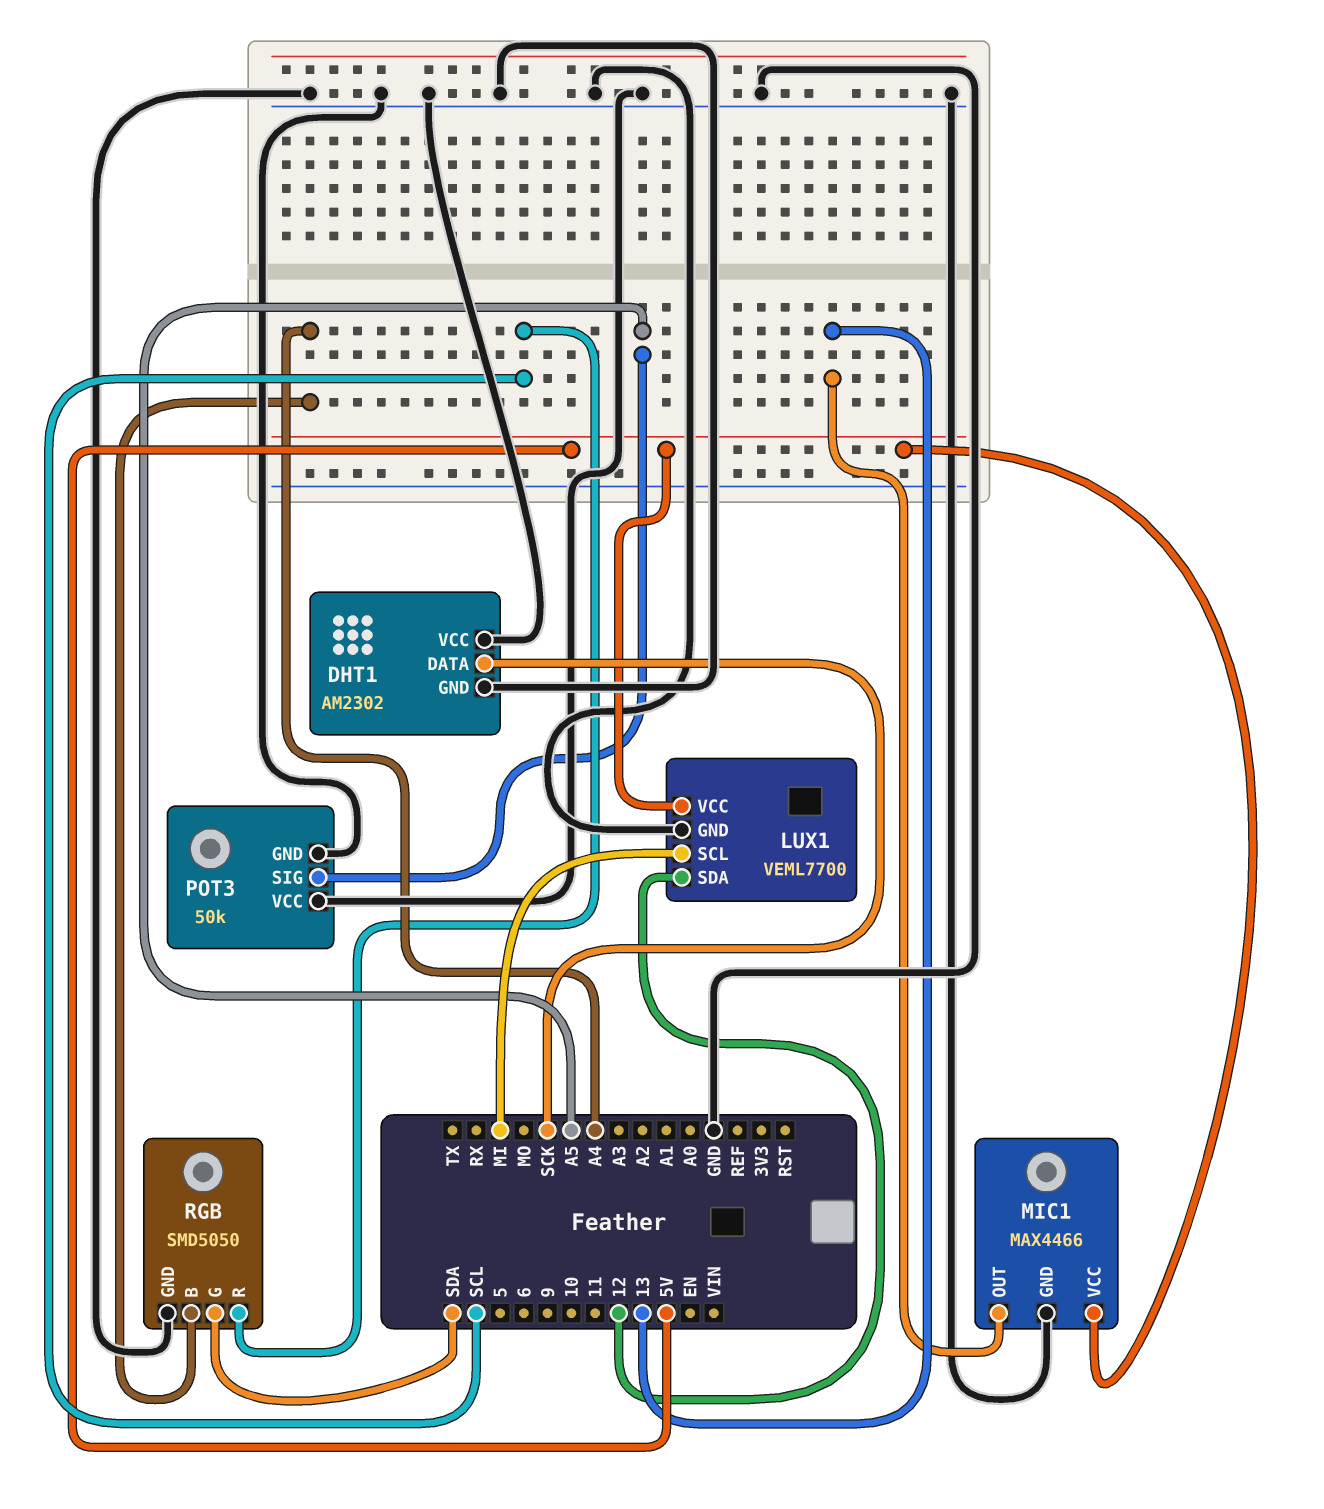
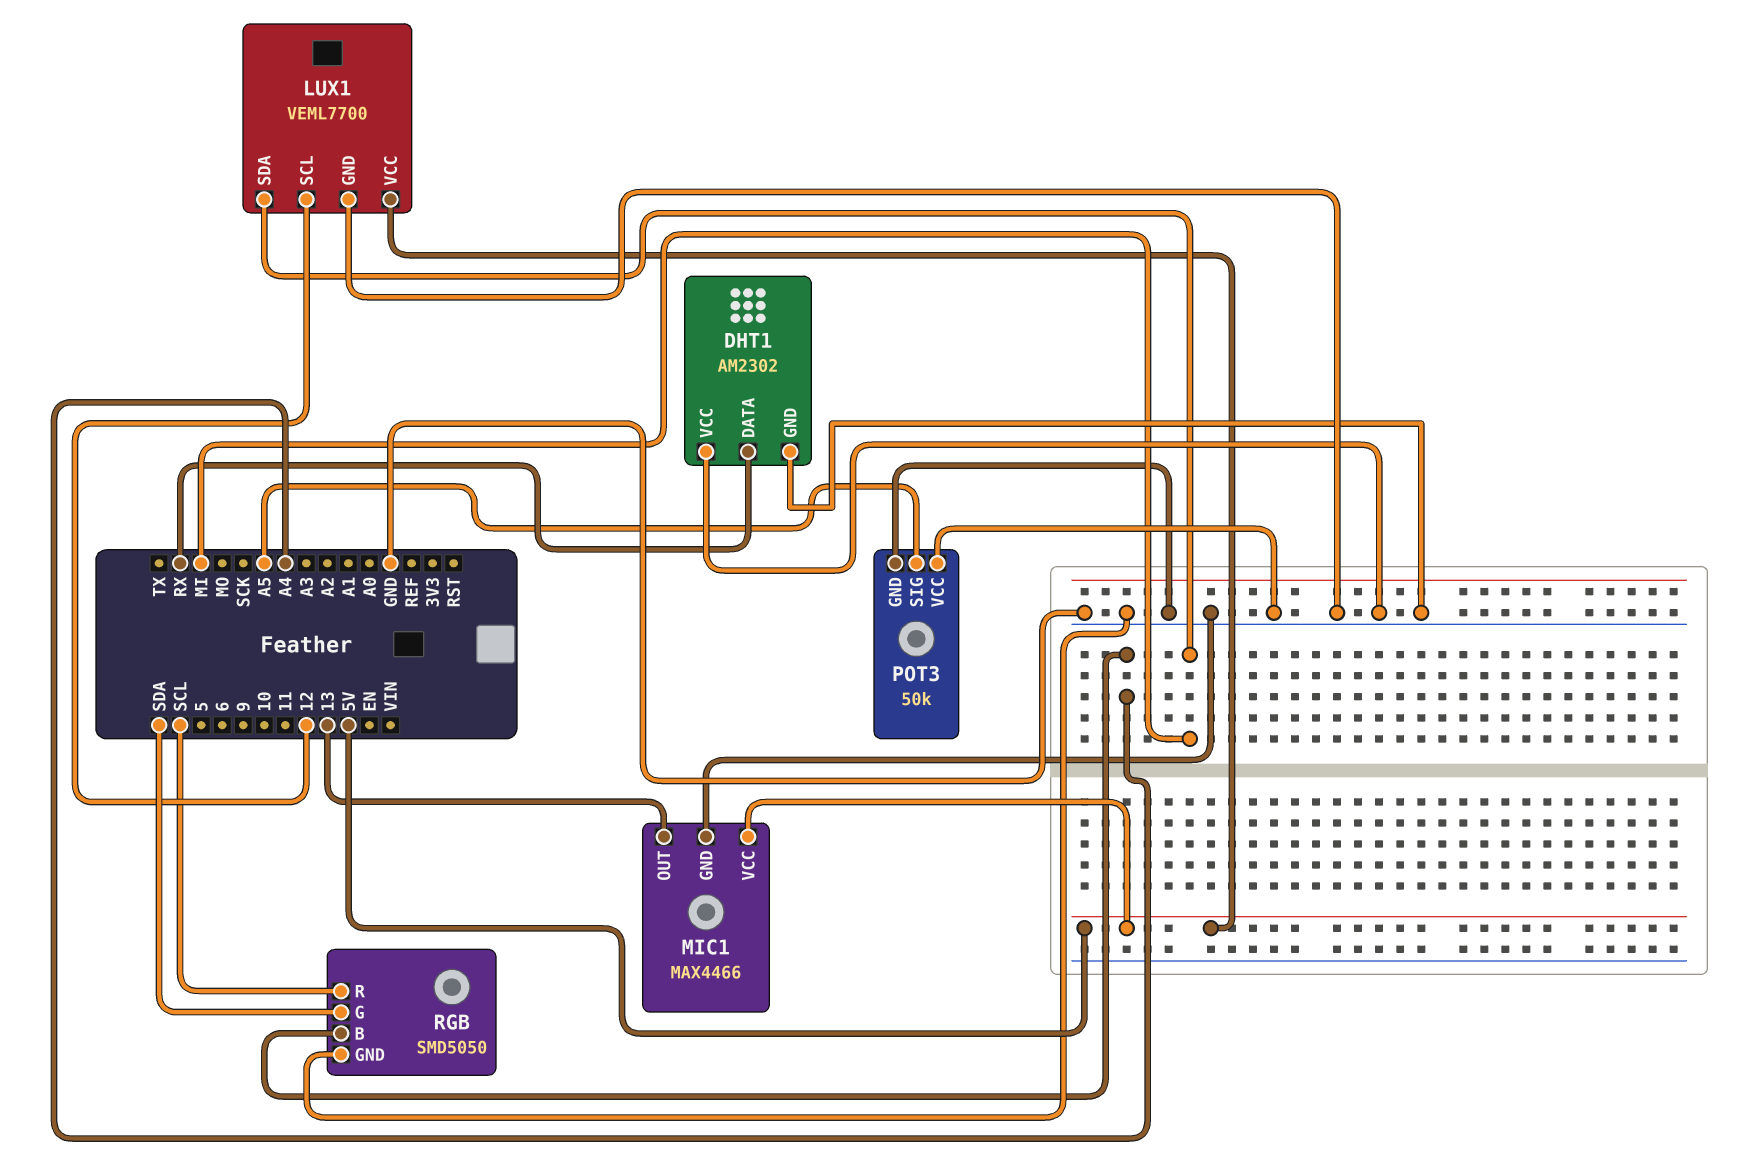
DHT1 pin DATA: SCK -> RX
LUX1 pin SCL: MI -> 12
LUX1 pin SDA: 12 -> MI

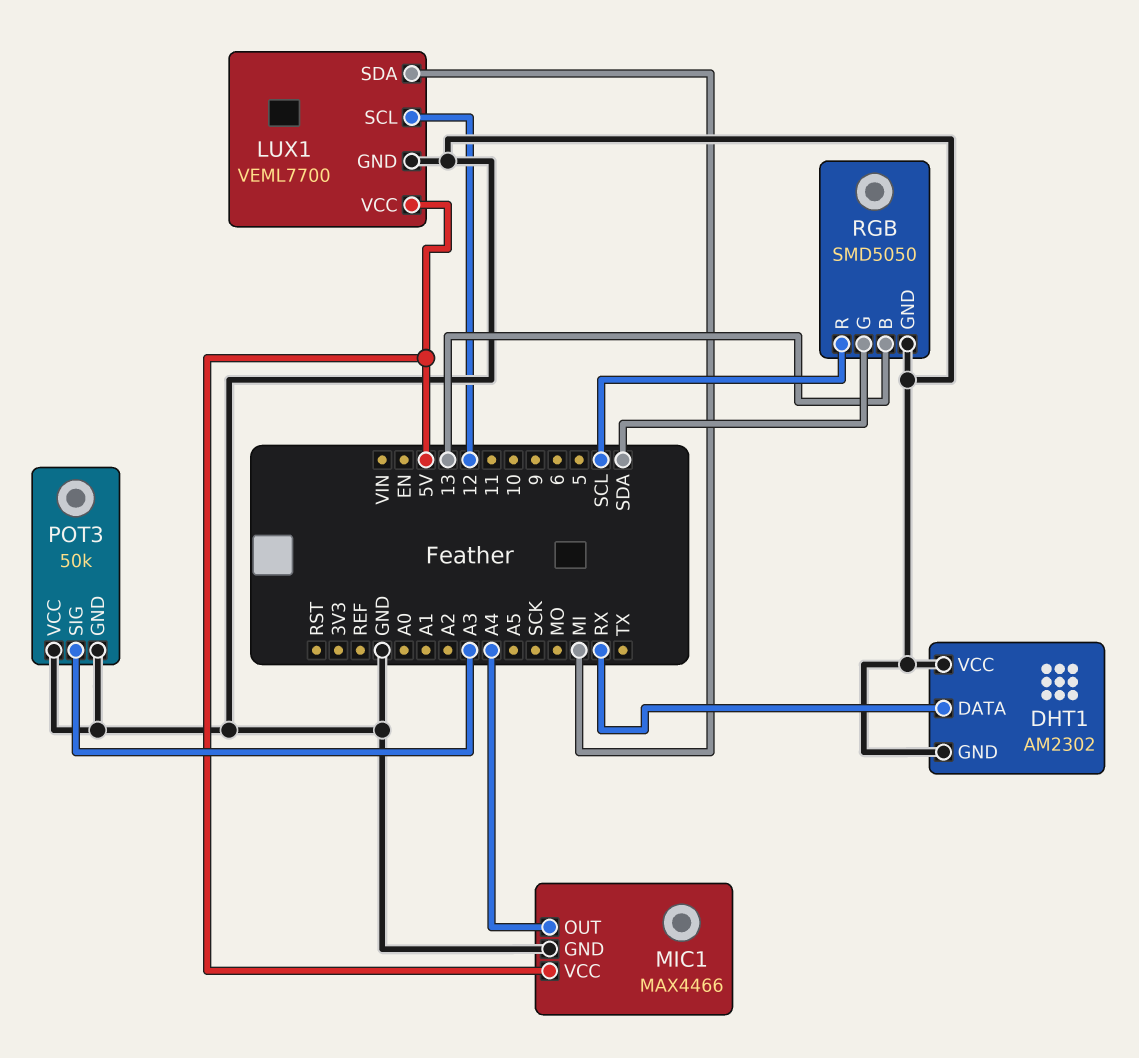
MIC1 pin OUT: 13 -> A4
POT3 pin SIG: A5 -> A3
RGB pin B: A4 -> 13

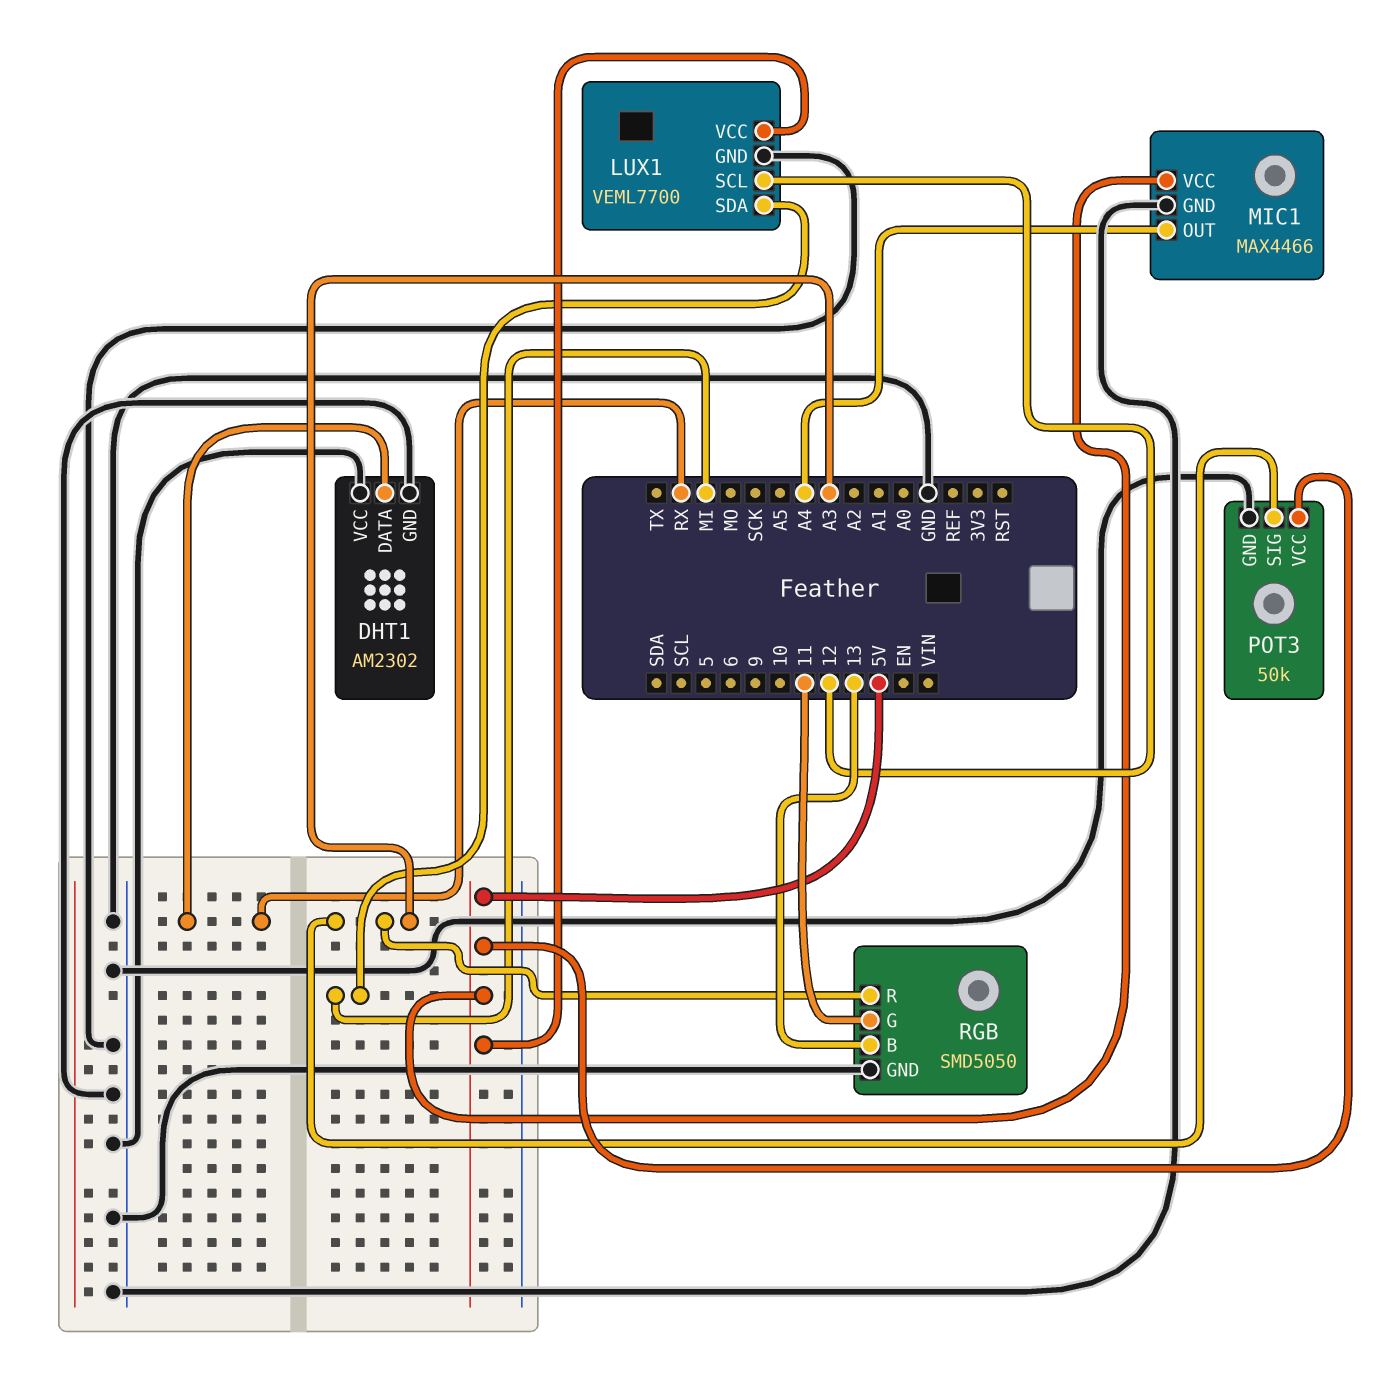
POT3 pin VCC: GND -> 5V
RGB pin G: SDA -> 11
RGB pin R: SCL -> A3

